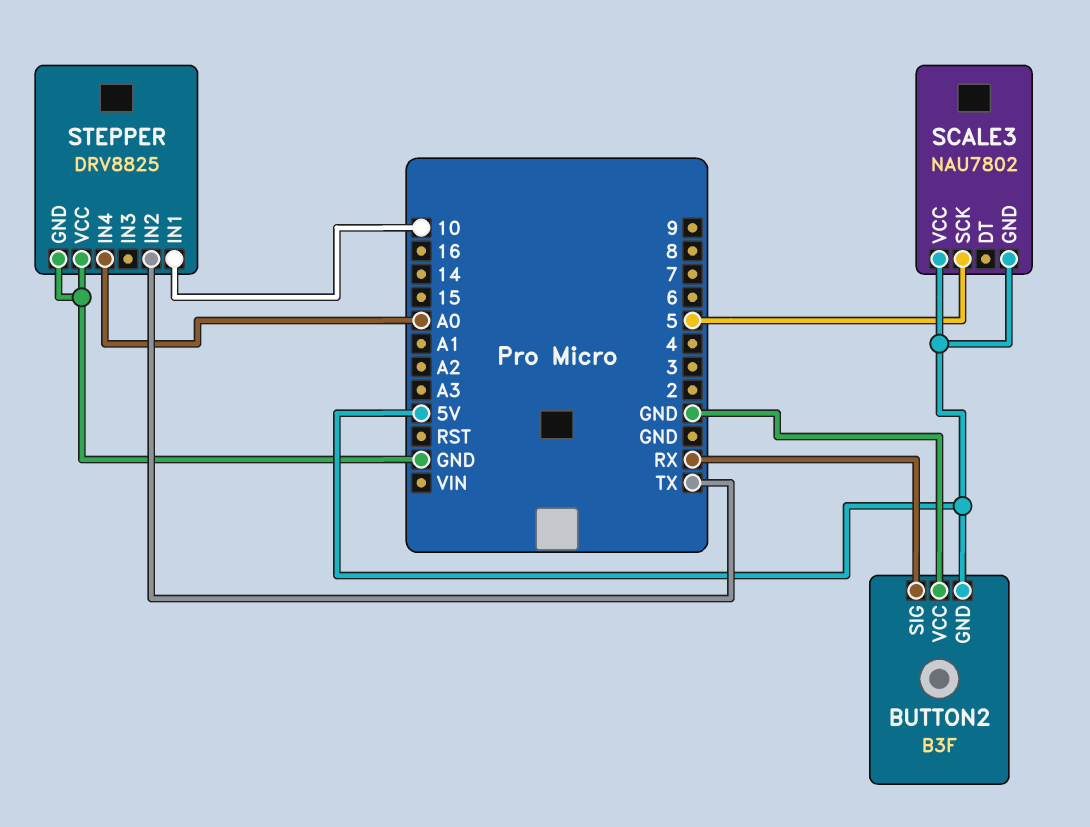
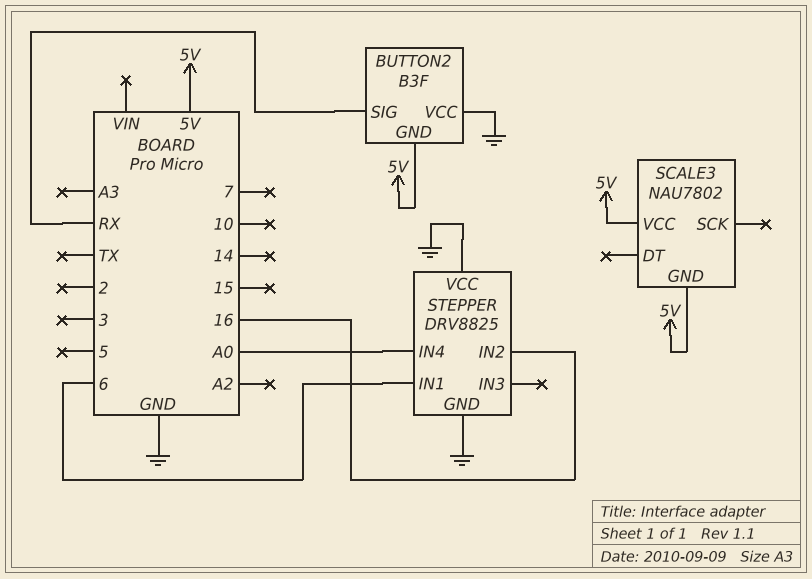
SCALE3 pin SCK: 5 -> none
STEPPER pin IN1: 10 -> 6
STEPPER pin IN2: TX -> 16

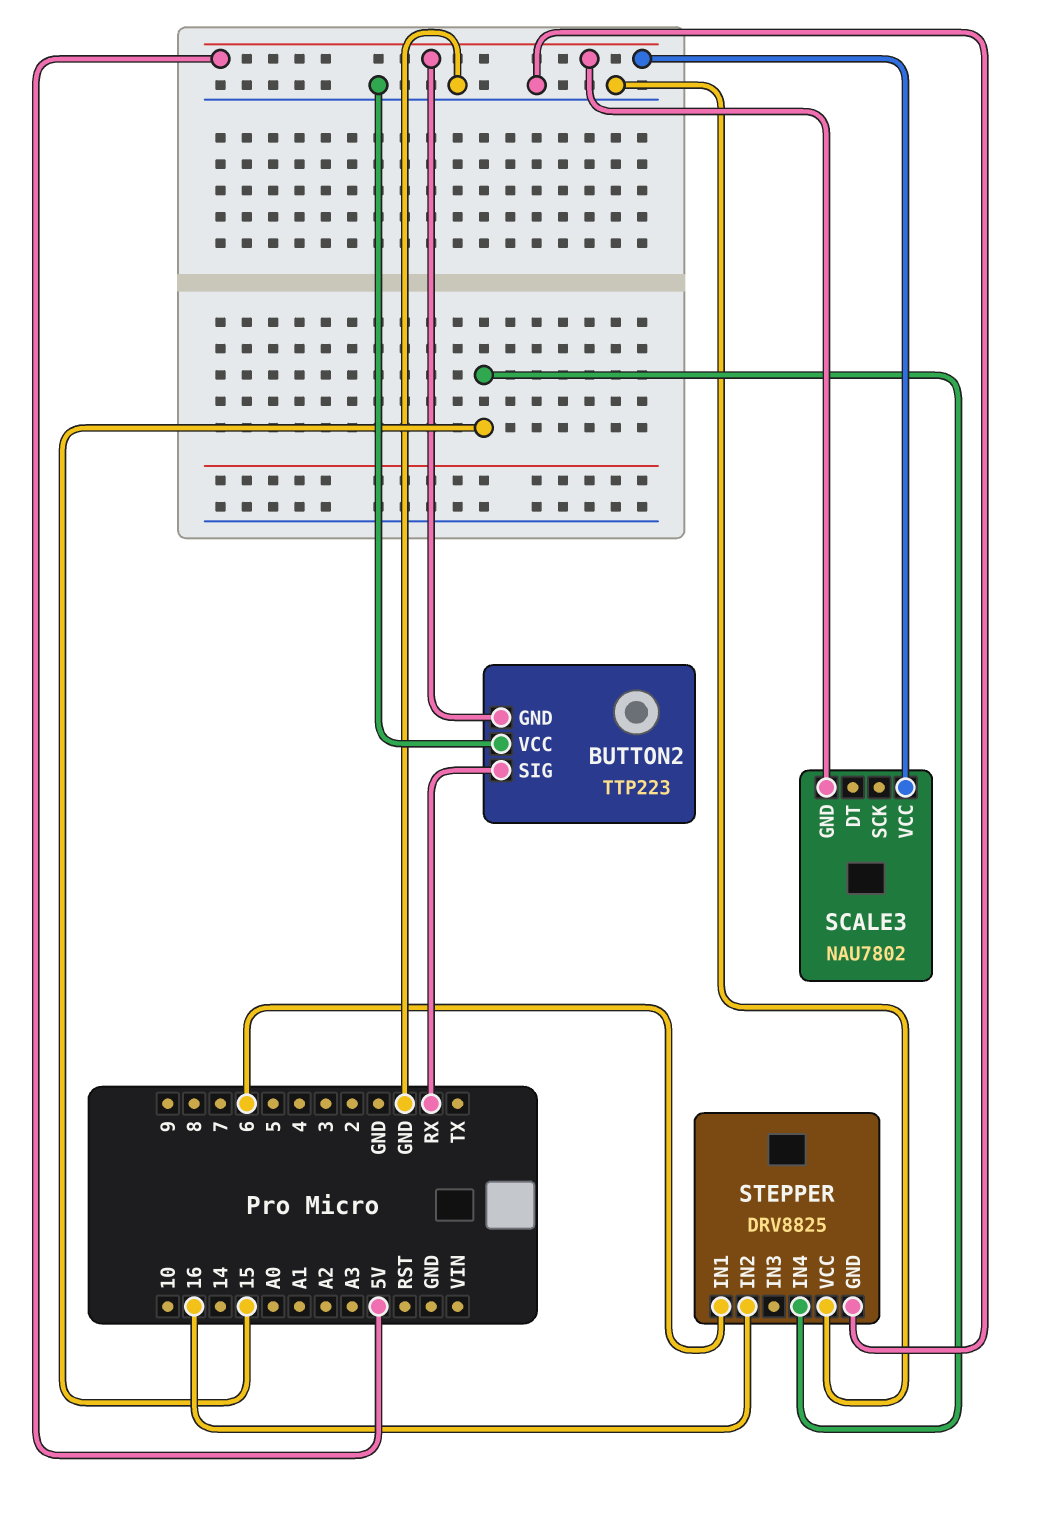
BUTTON2: B3F -> TTP223
STEPPER pin IN4: A0 -> 15

